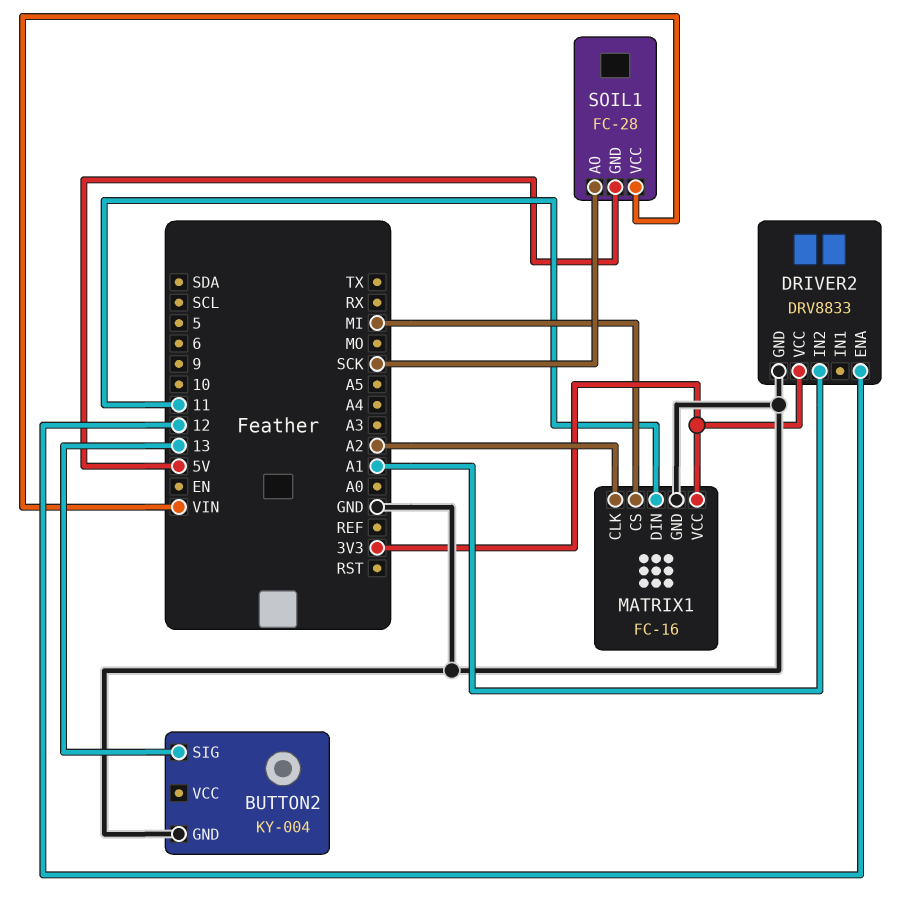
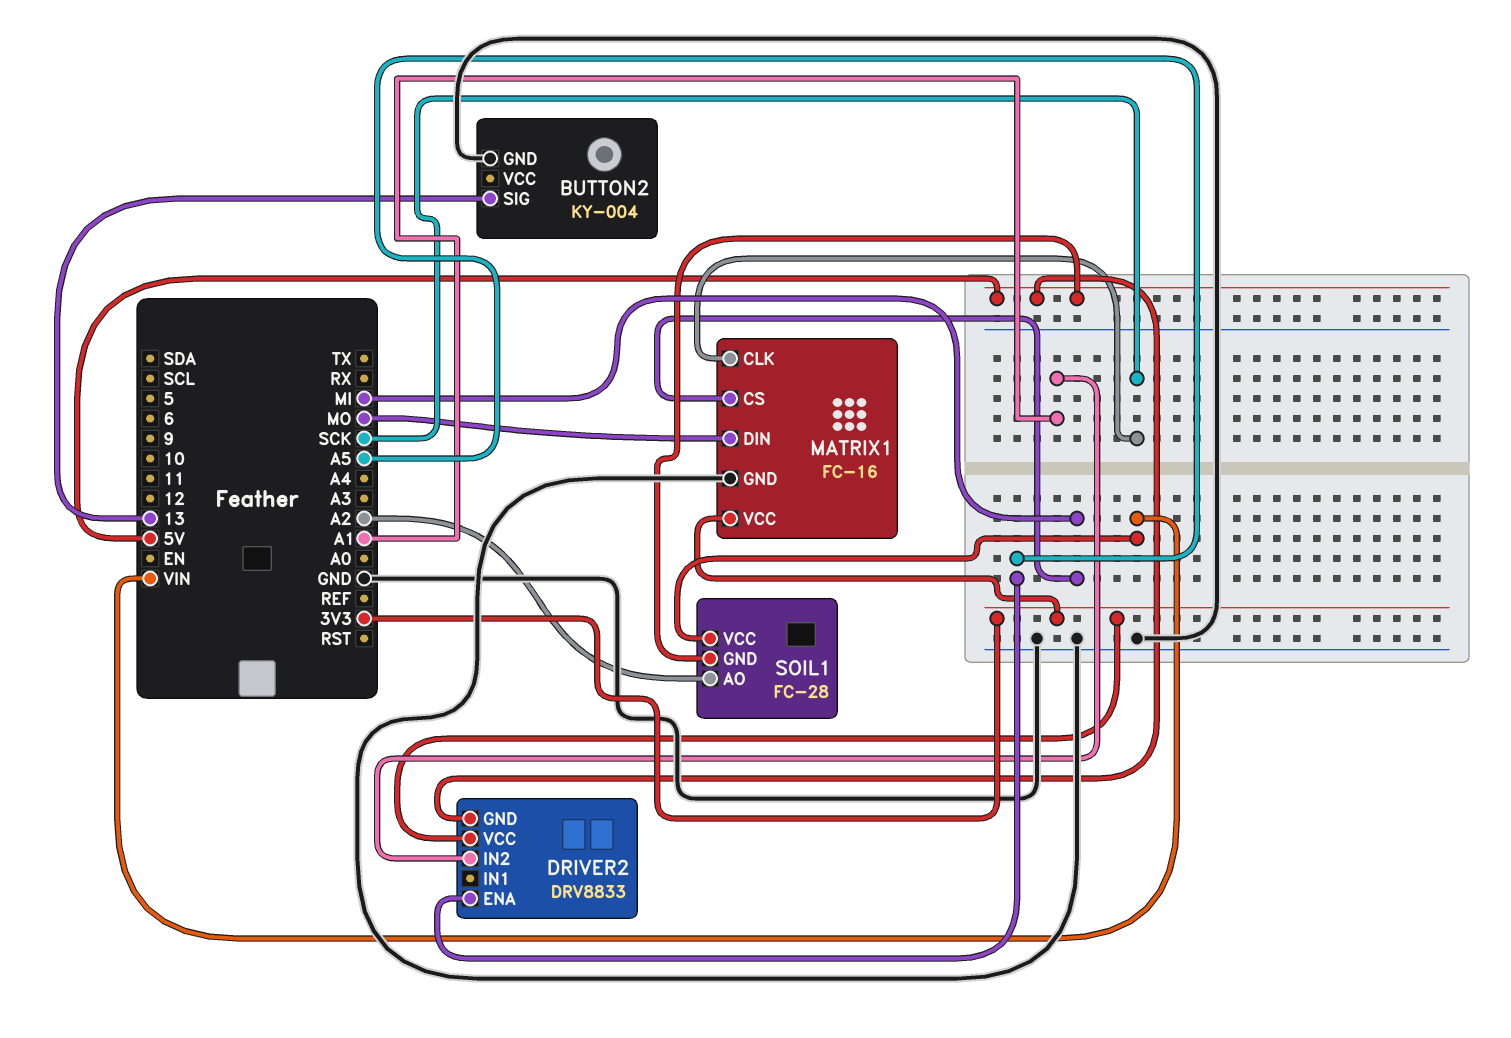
DRIVER2 pin ENA: 12 -> A5
DRIVER2 pin GND: GND -> 5V
MATRIX1 pin CLK: A2 -> SCK
MATRIX1 pin DIN: 11 -> MO
SOIL1 pin AO: SCK -> A2

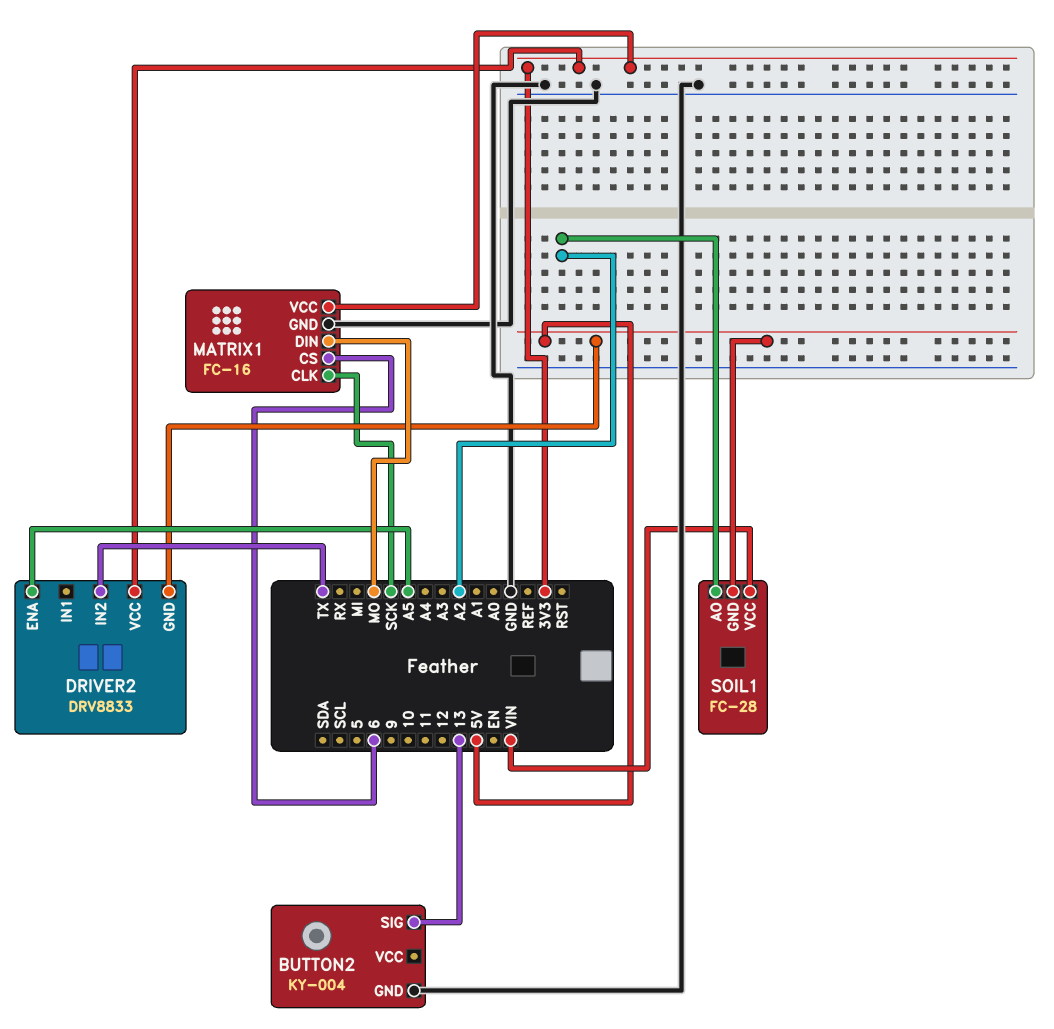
DRIVER2 pin IN2: A1 -> TX
MATRIX1 pin CS: MI -> 6

